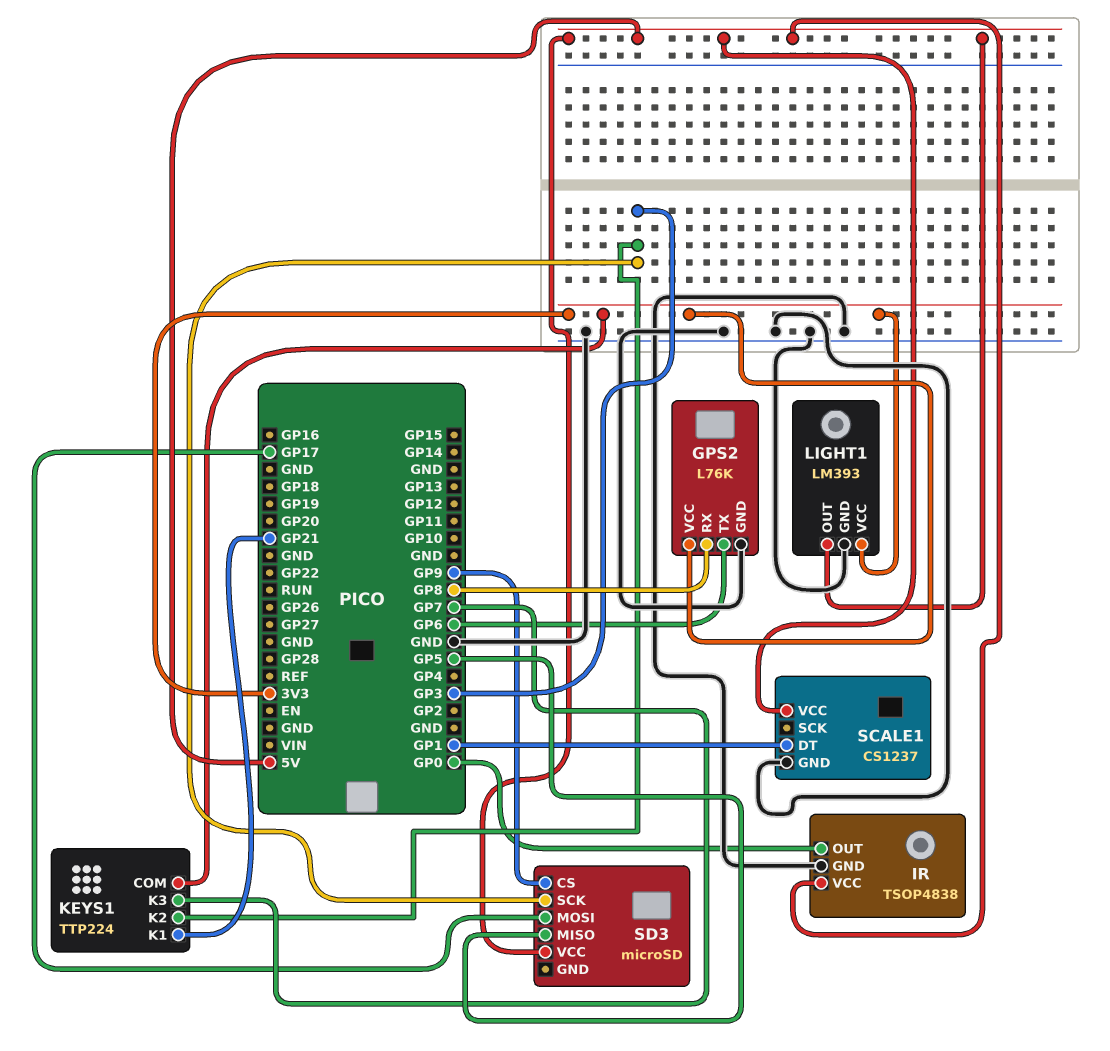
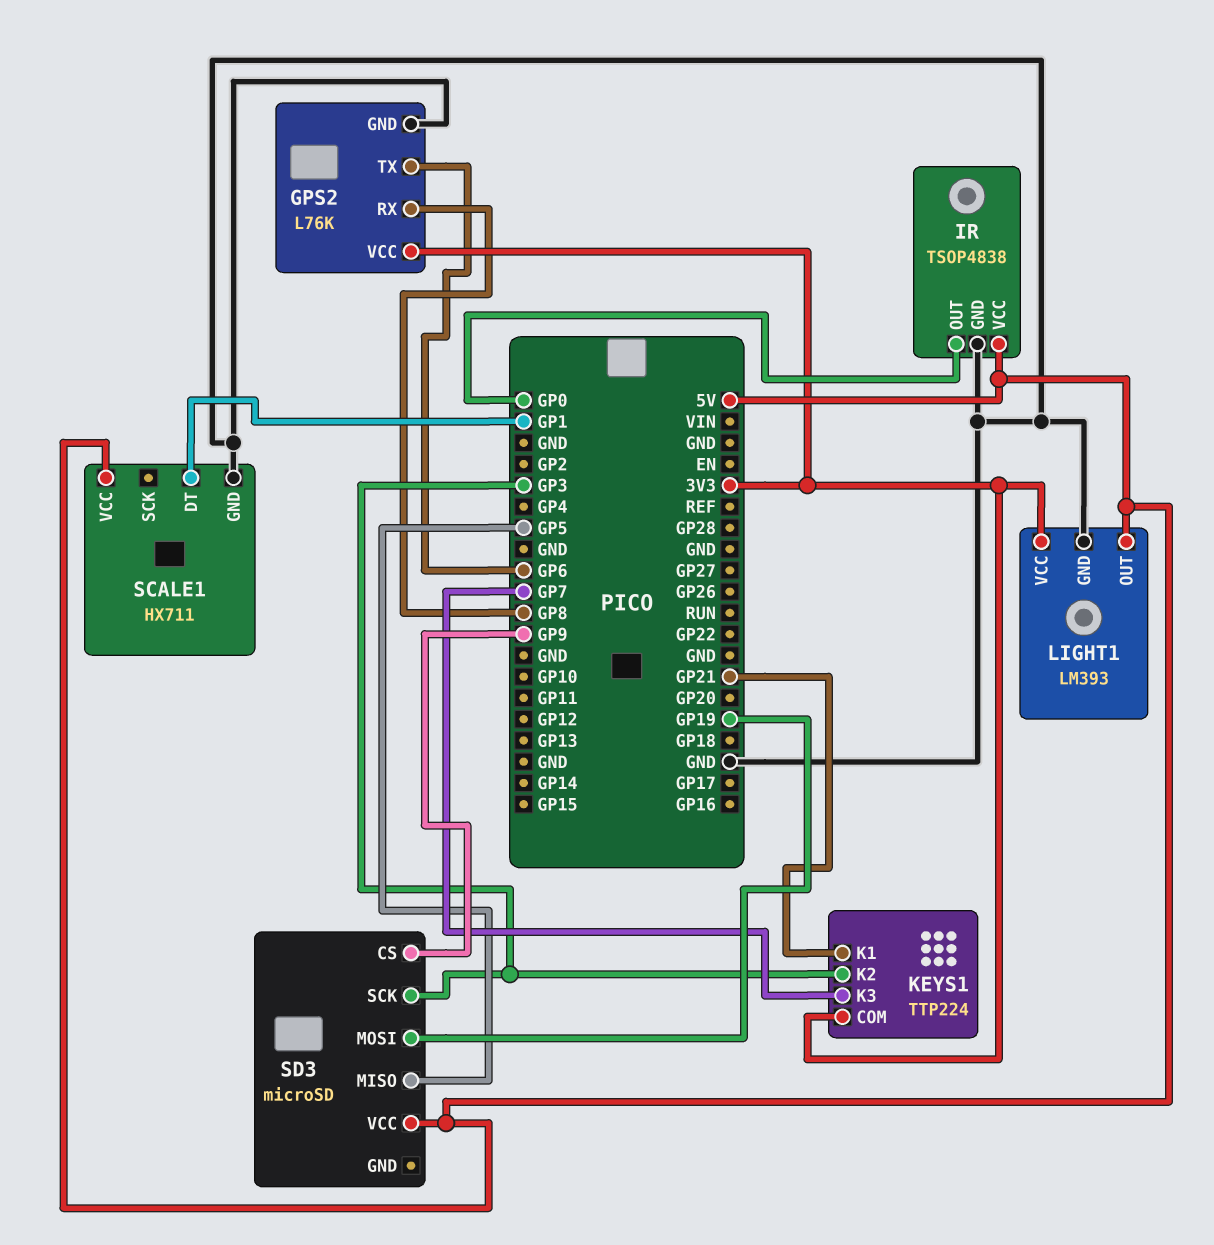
SCALE1: CS1237 -> HX711
SD3 pin MOSI: GP17 -> GP19

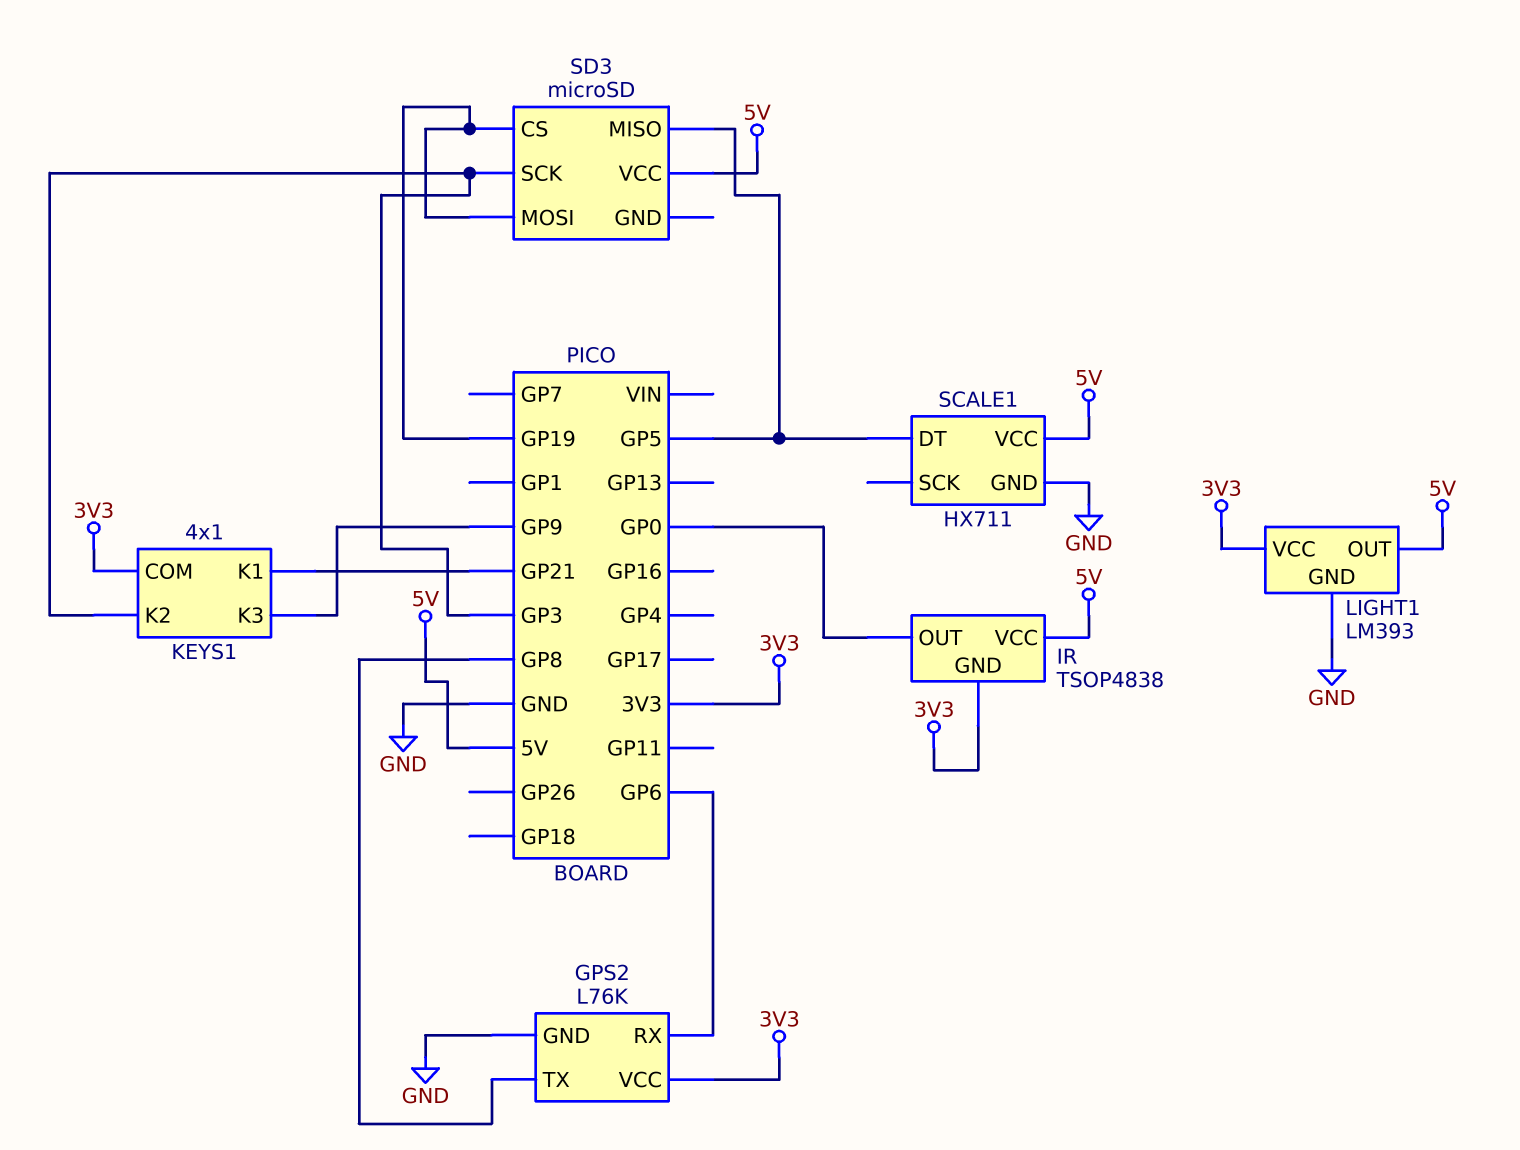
GPS2 pin RX: GP8 -> GP6
GPS2 pin TX: GP6 -> GP8
IR pin GND: GND -> 3V3
KEYS1: TTP224 -> 4x1
KEYS1 pin K3: GP7 -> GP9
SCALE1 pin DT: GP1 -> GP5
SD3 pin CS: GP9 -> GP19

